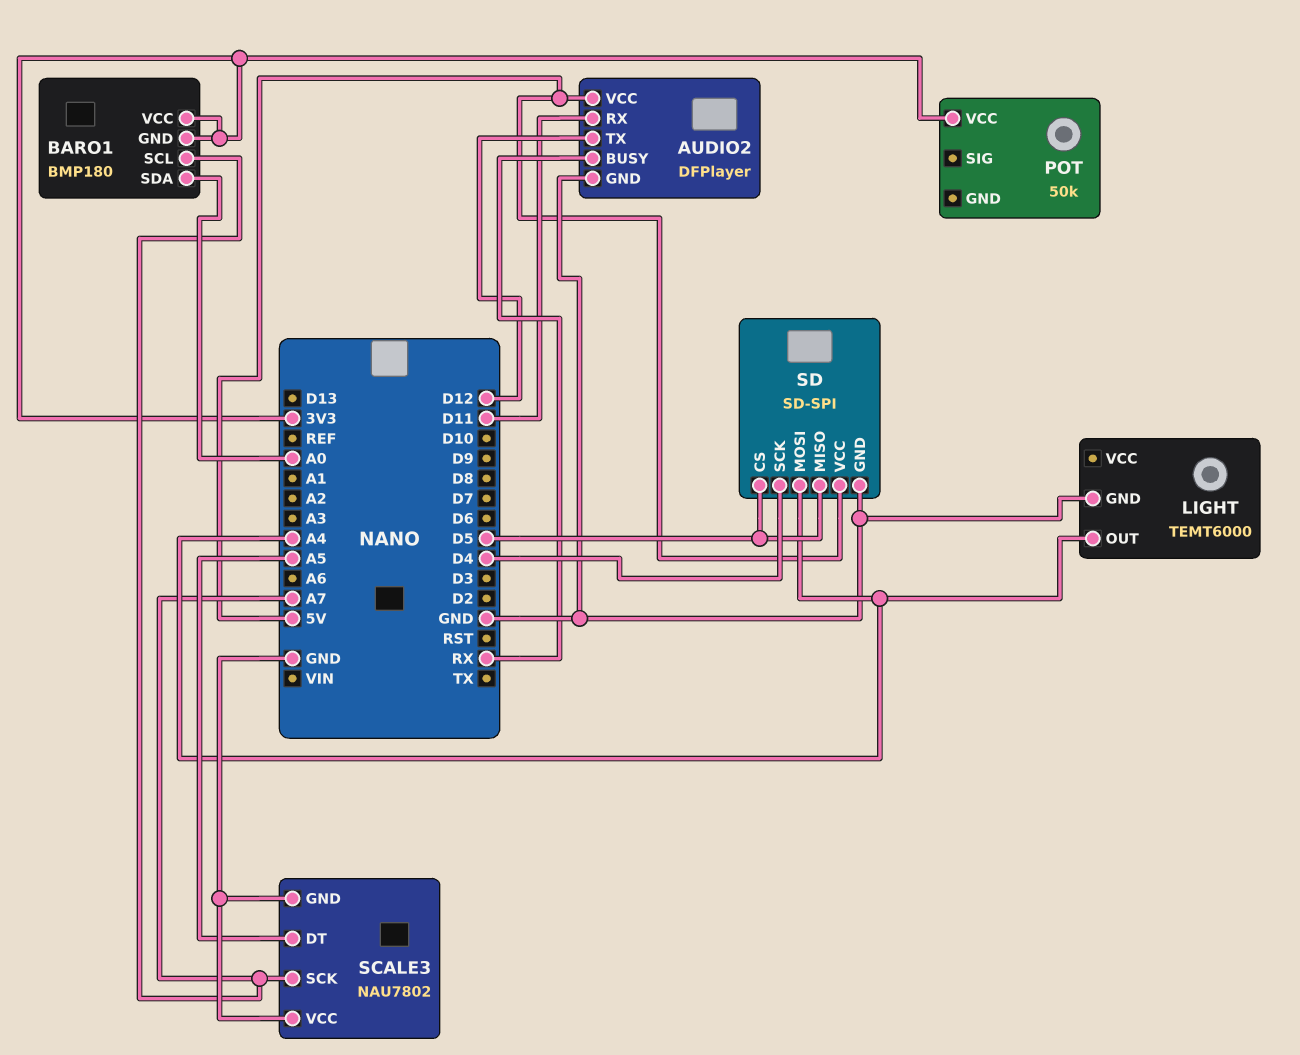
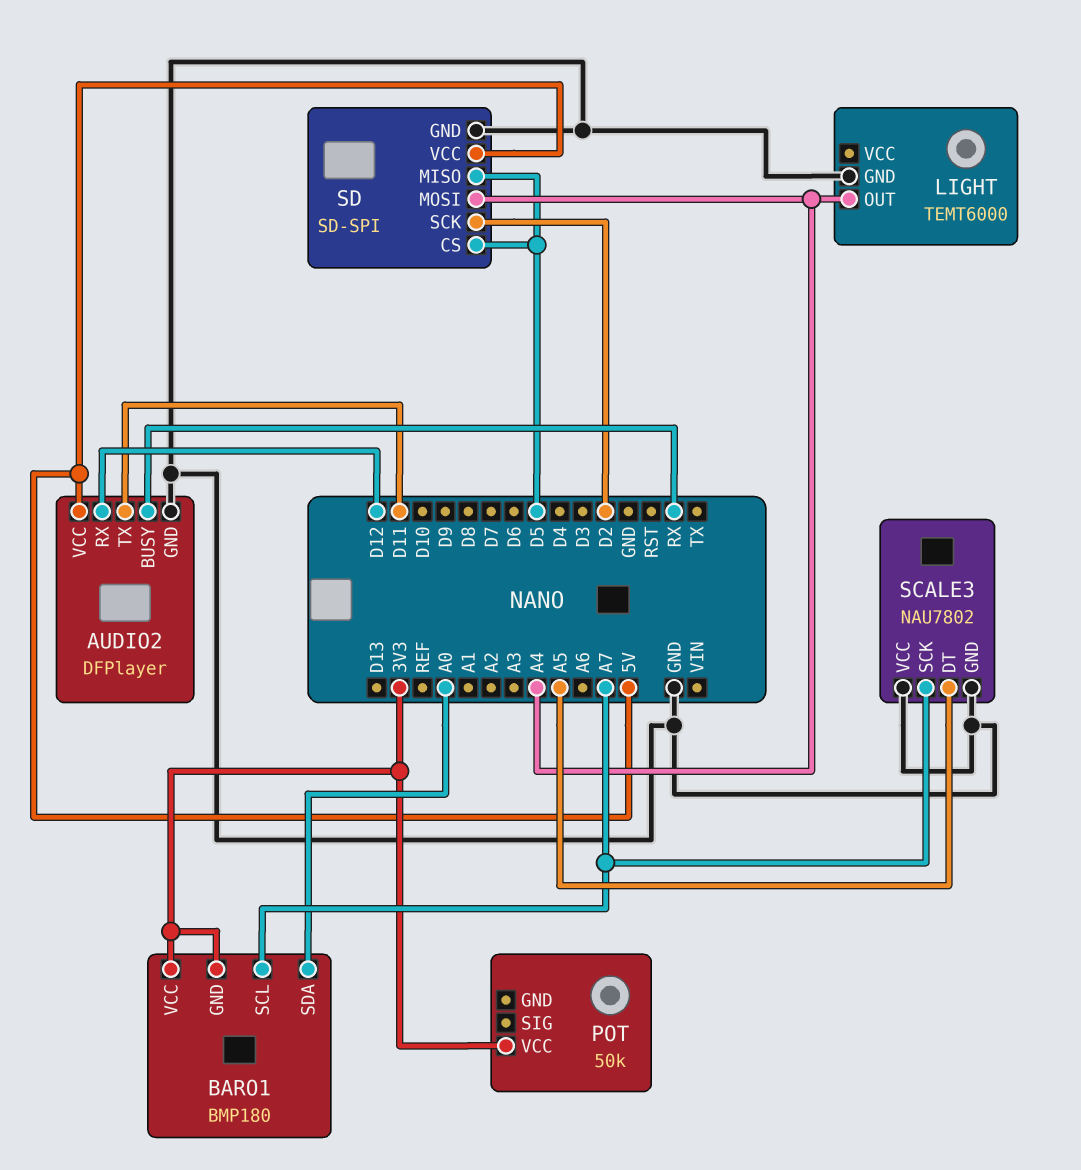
AUDIO2 pin RX: D11 -> D12
AUDIO2 pin TX: D12 -> D11
SD pin SCK: D4 -> D2

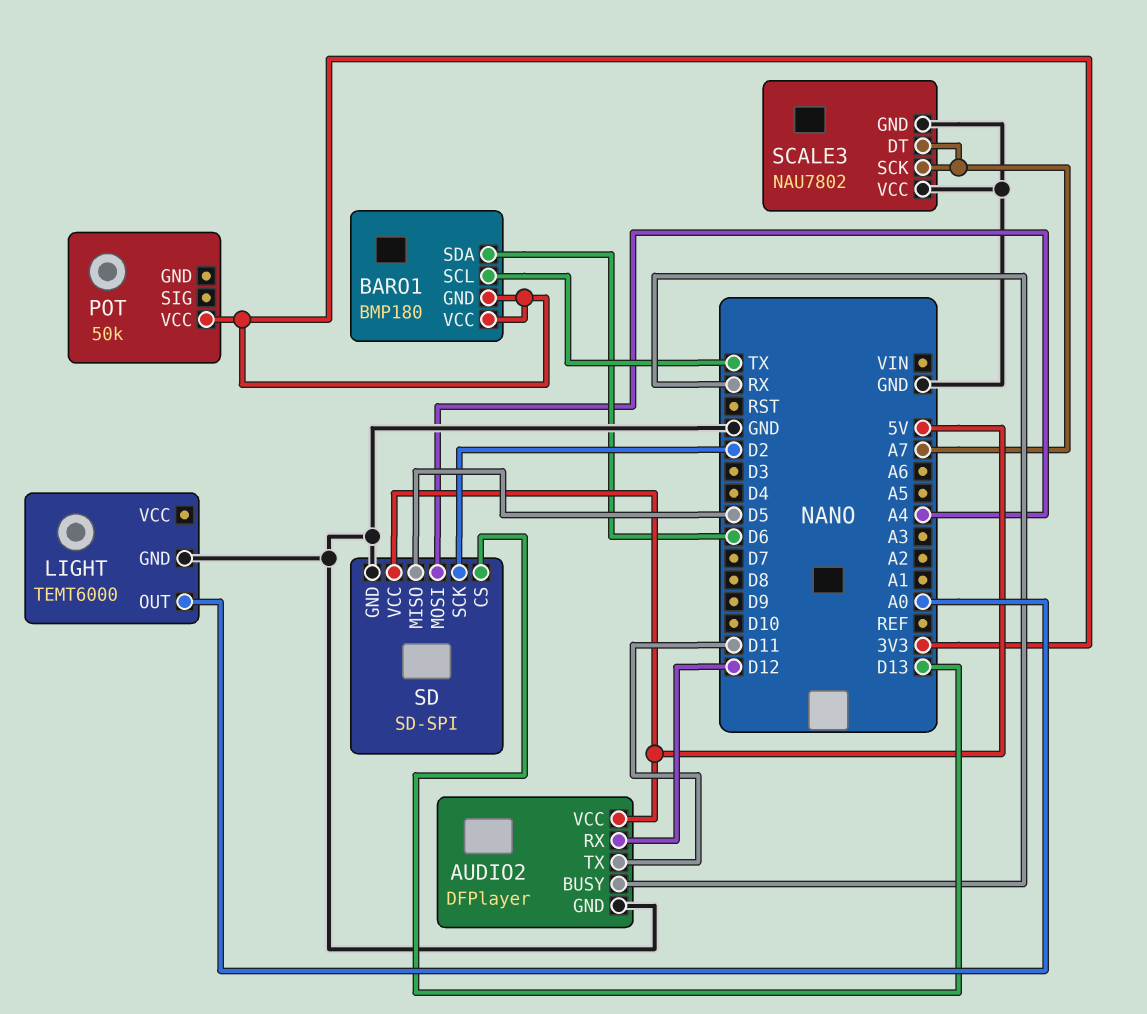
BARO1 pin SCL: A7 -> TX
BARO1 pin SDA: A0 -> D6
LIGHT pin OUT: A4 -> A0
SCALE3 pin DT: A5 -> A7
SD pin CS: D5 -> D13

